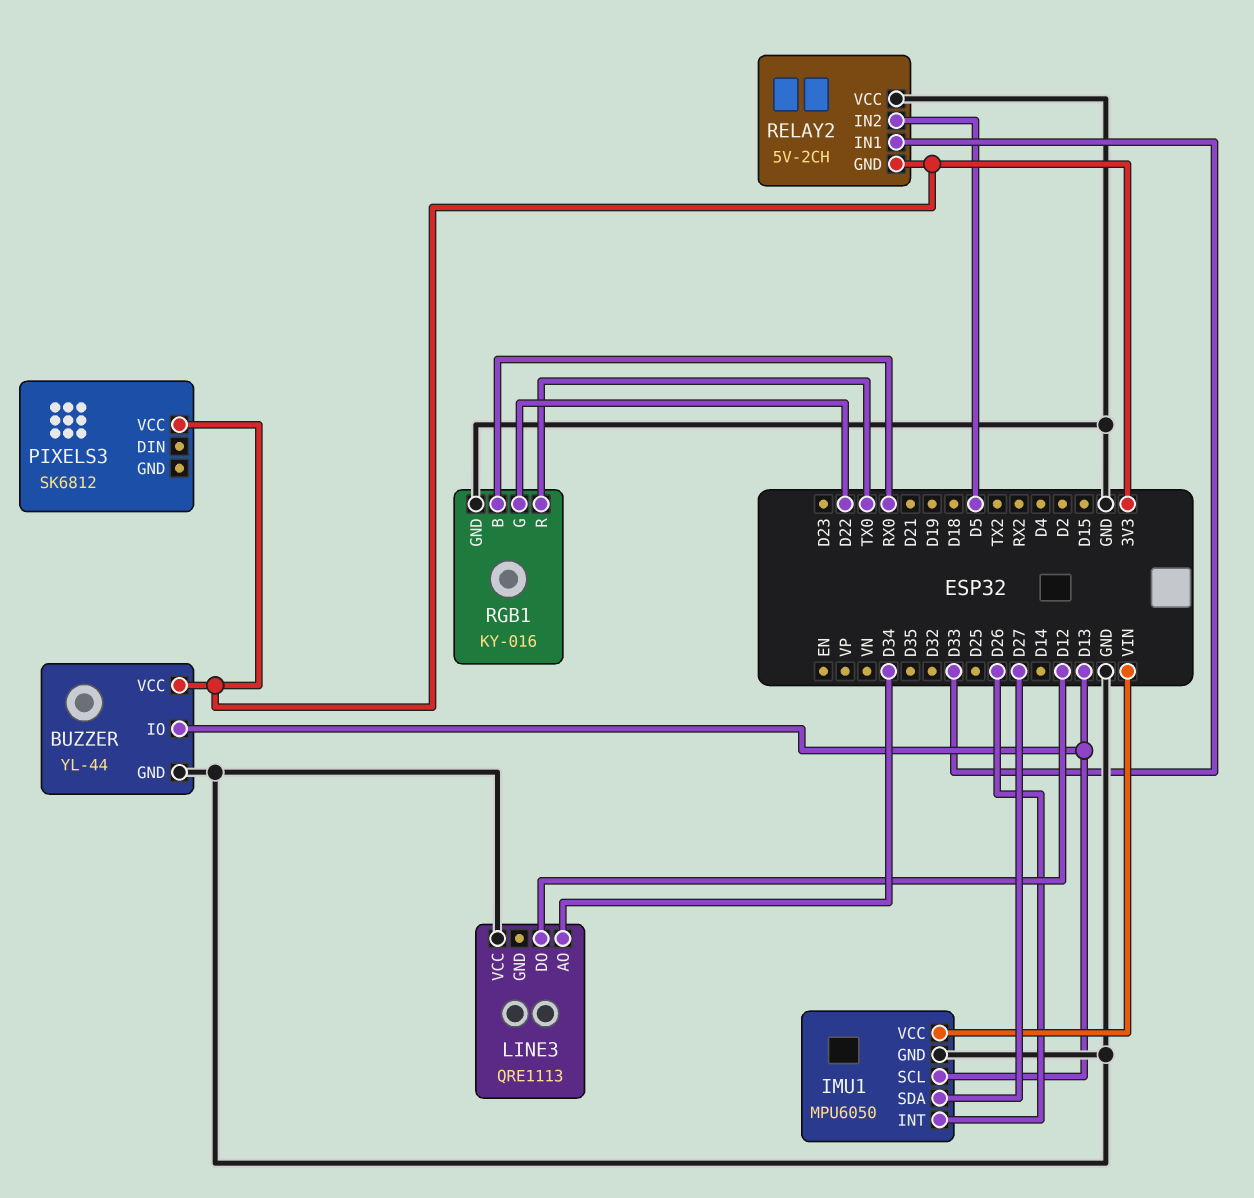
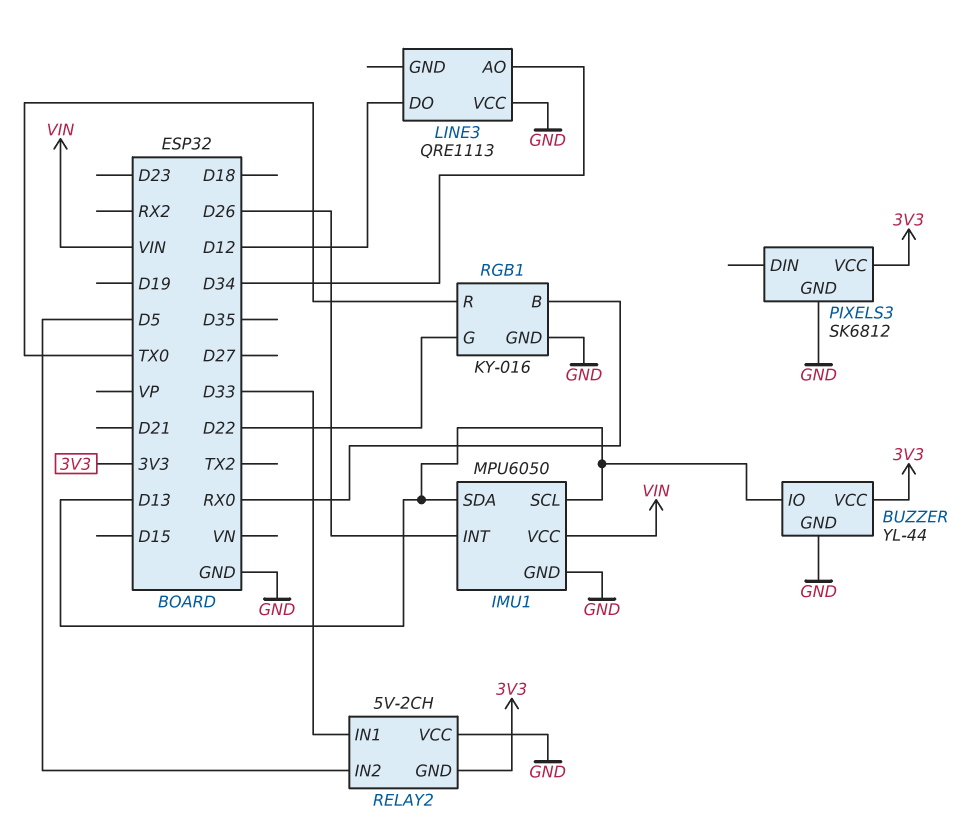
IMU1 pin SDA: D27 -> D13
PIXELS3 pin GND: none -> GND

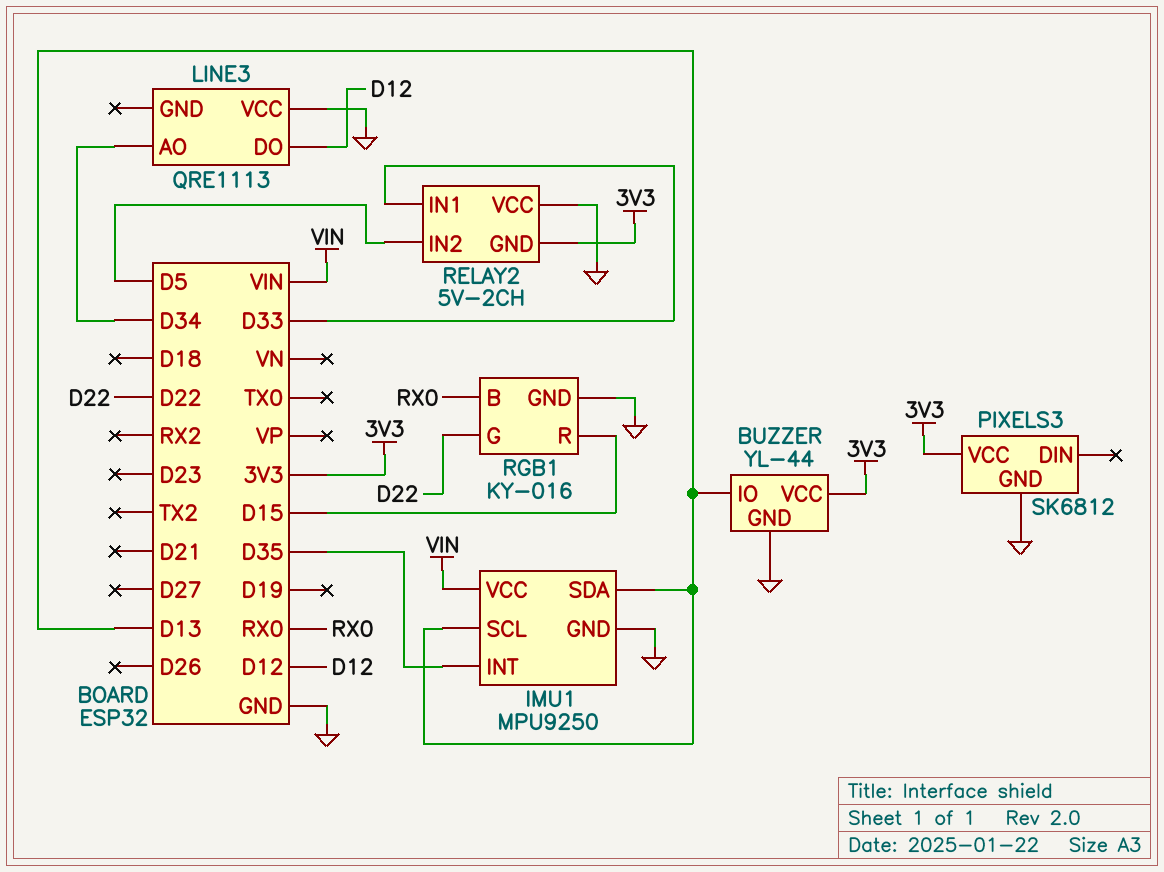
IMU1: MPU6050 -> MPU9250
IMU1 pin INT: D26 -> D35
RGB1 pin R: TX0 -> D15

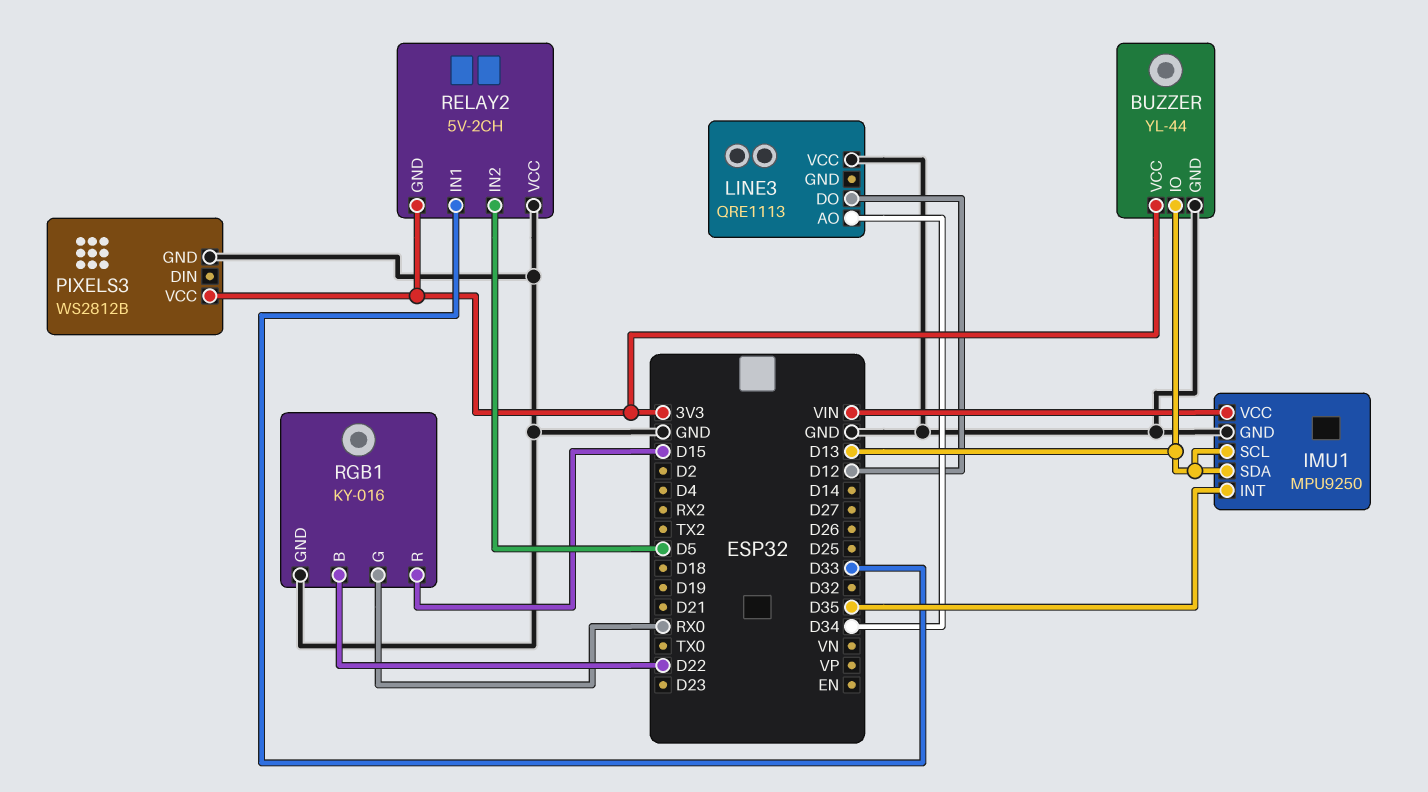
PIXELS3: SK6812 -> WS2812B
RGB1 pin B: RX0 -> D22
RGB1 pin G: D22 -> RX0

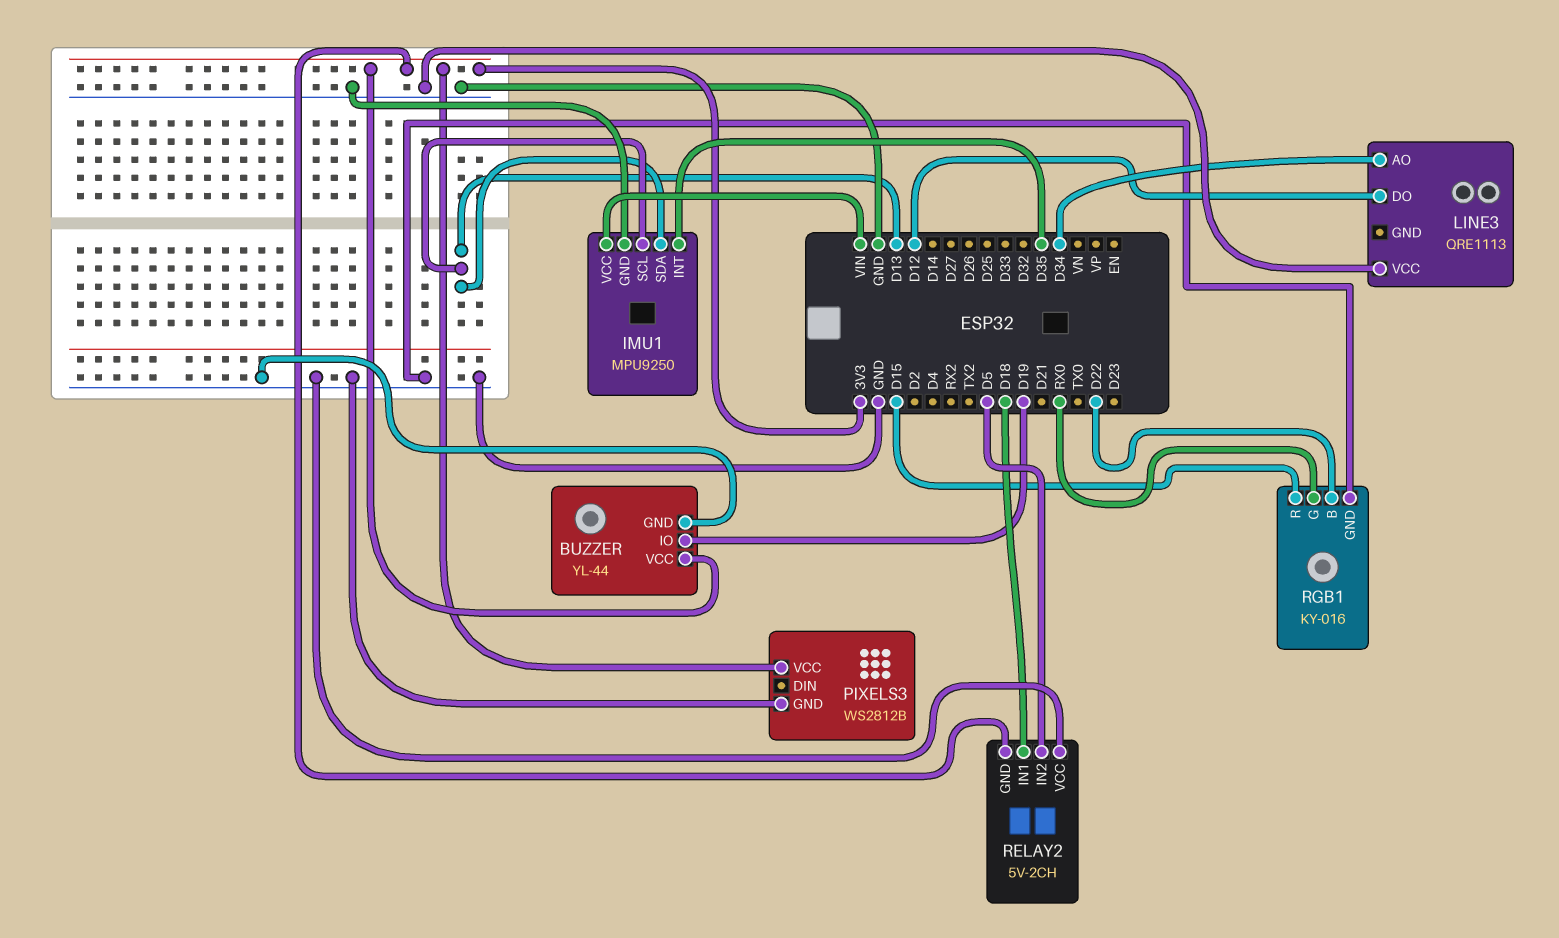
BUZZER pin IO: D13 -> D19
RELAY2 pin IN1: D33 -> D18

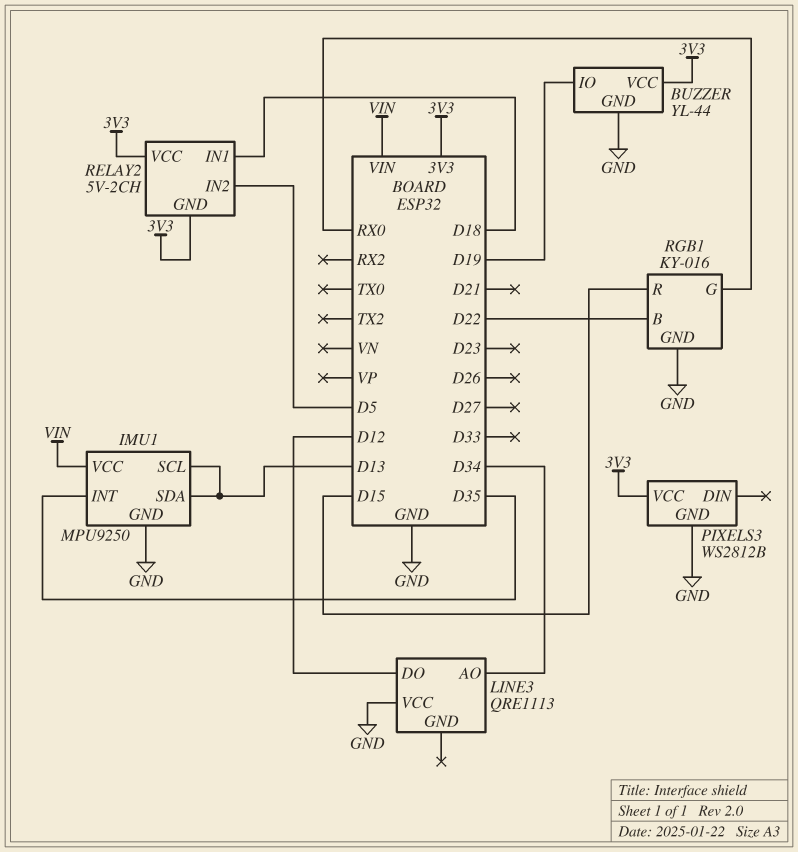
RELAY2 pin VCC: GND -> 3V3

